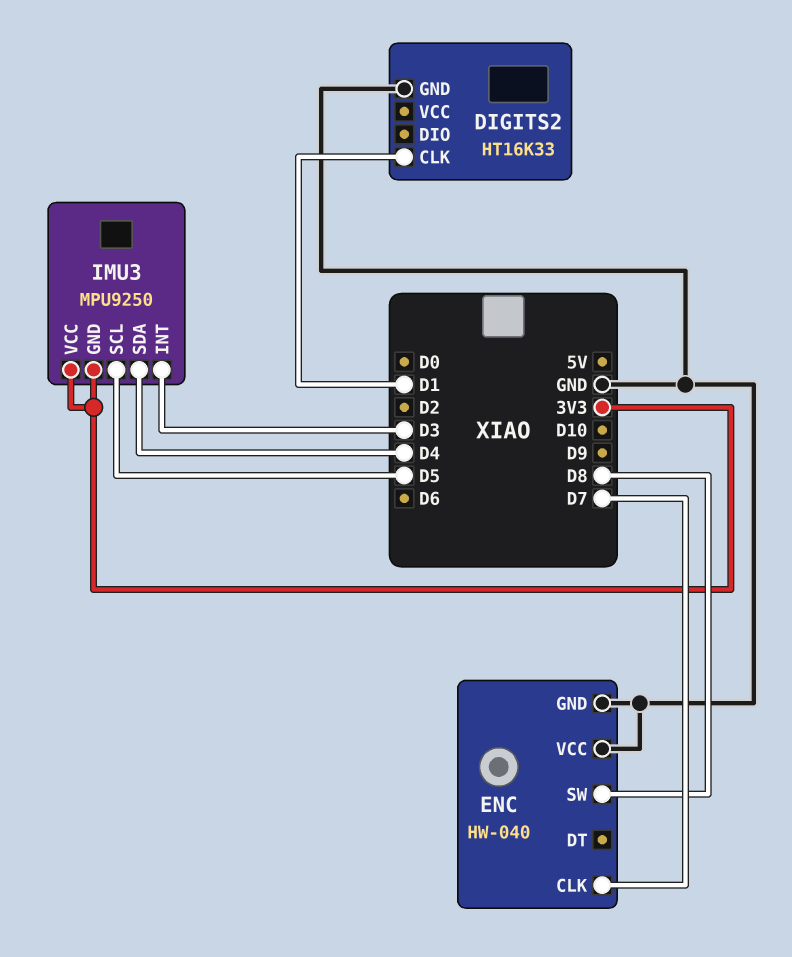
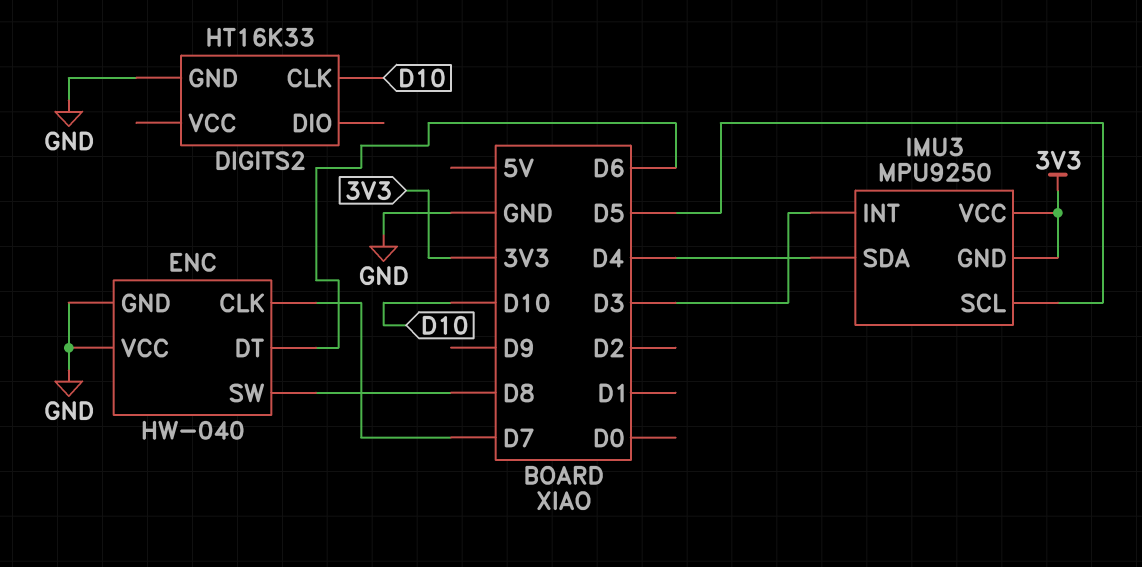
DIGITS2 pin CLK: D1 -> D10
ENC pin DT: none -> D6

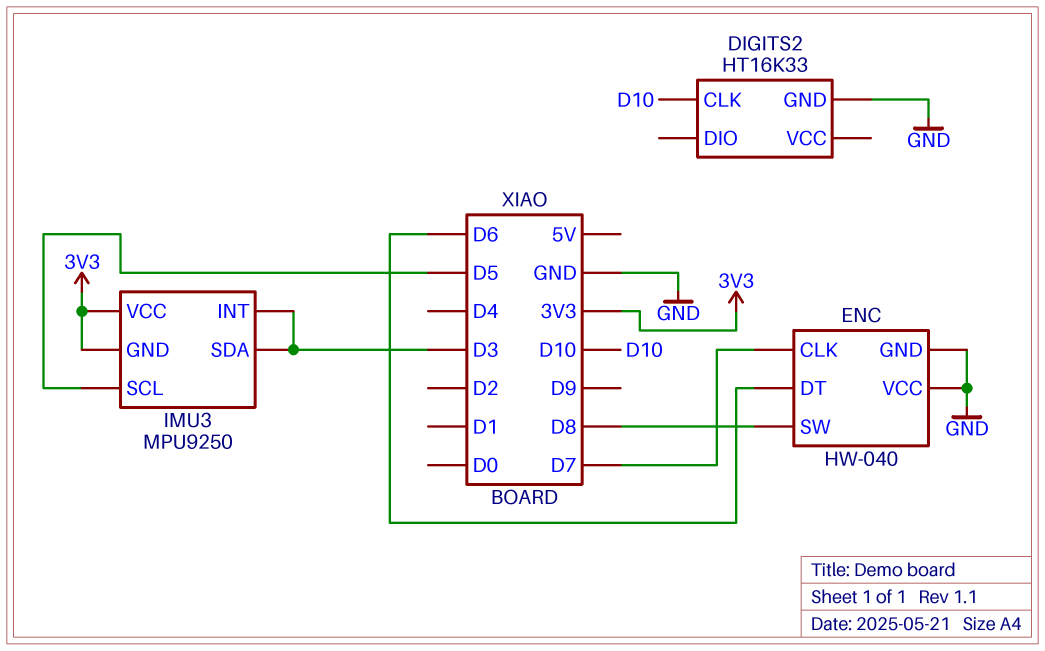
IMU3 pin SDA: D4 -> D3

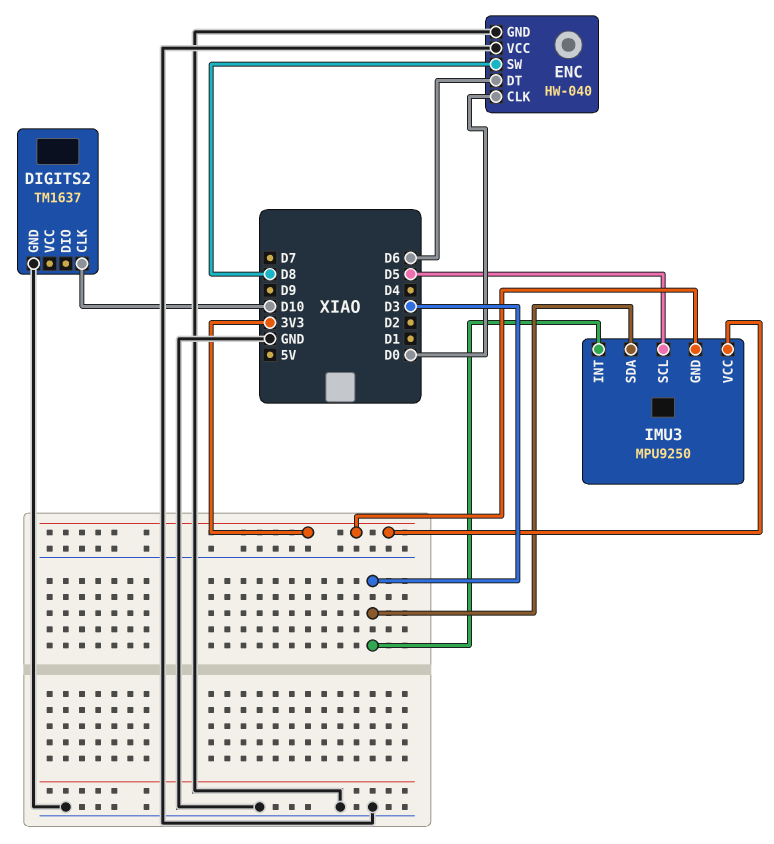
DIGITS2: HT16K33 -> TM1637
ENC pin CLK: D7 -> D0

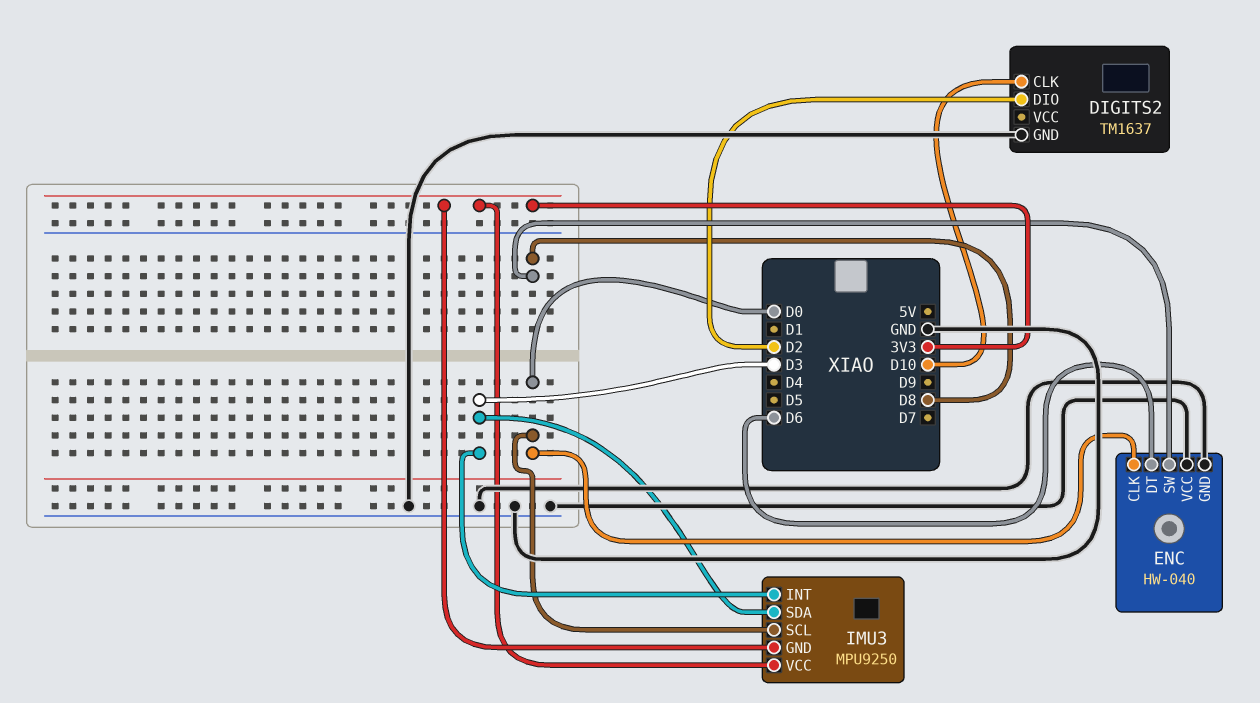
DIGITS2 pin DIO: none -> D2
IMU3 pin SCL: D5 -> D0

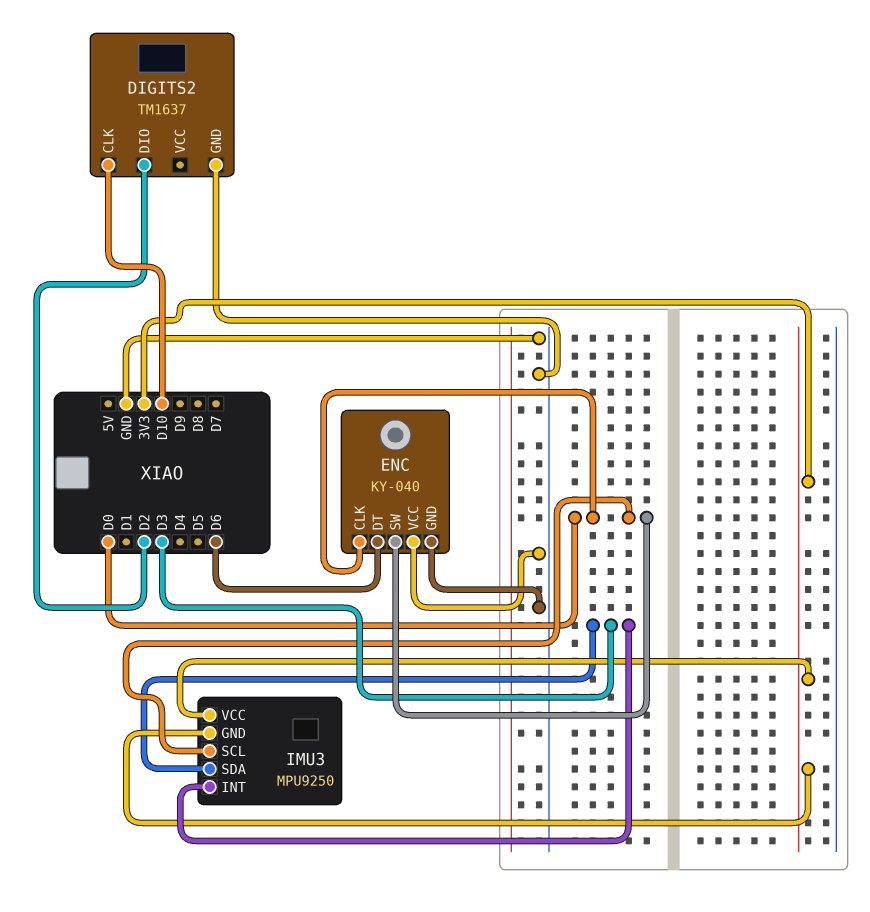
ENC: HW-040 -> KY-040
ENC pin SW: D8 -> D0

